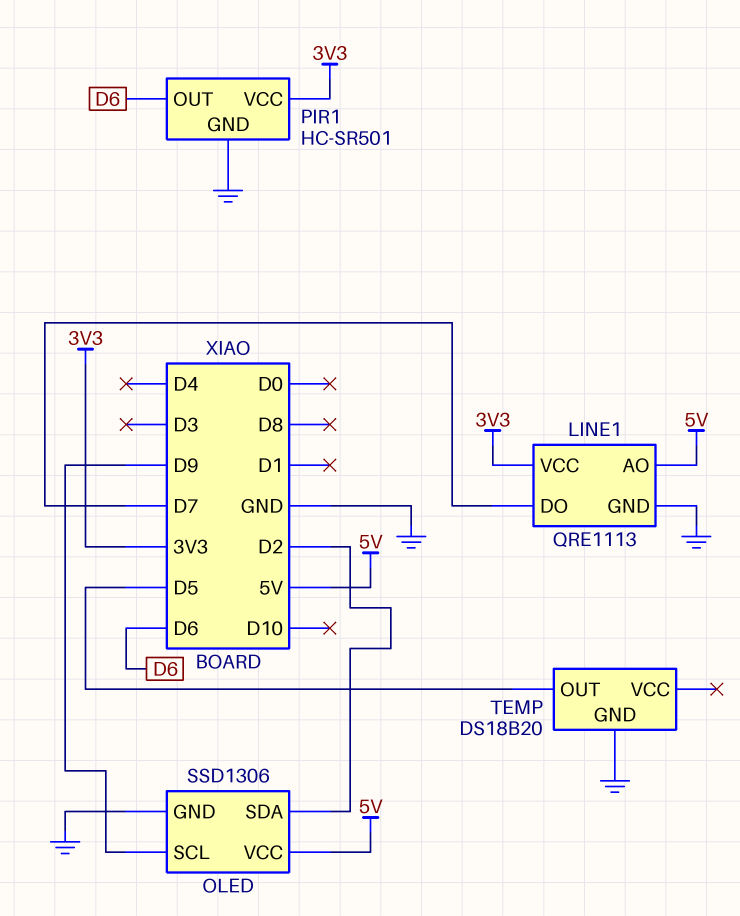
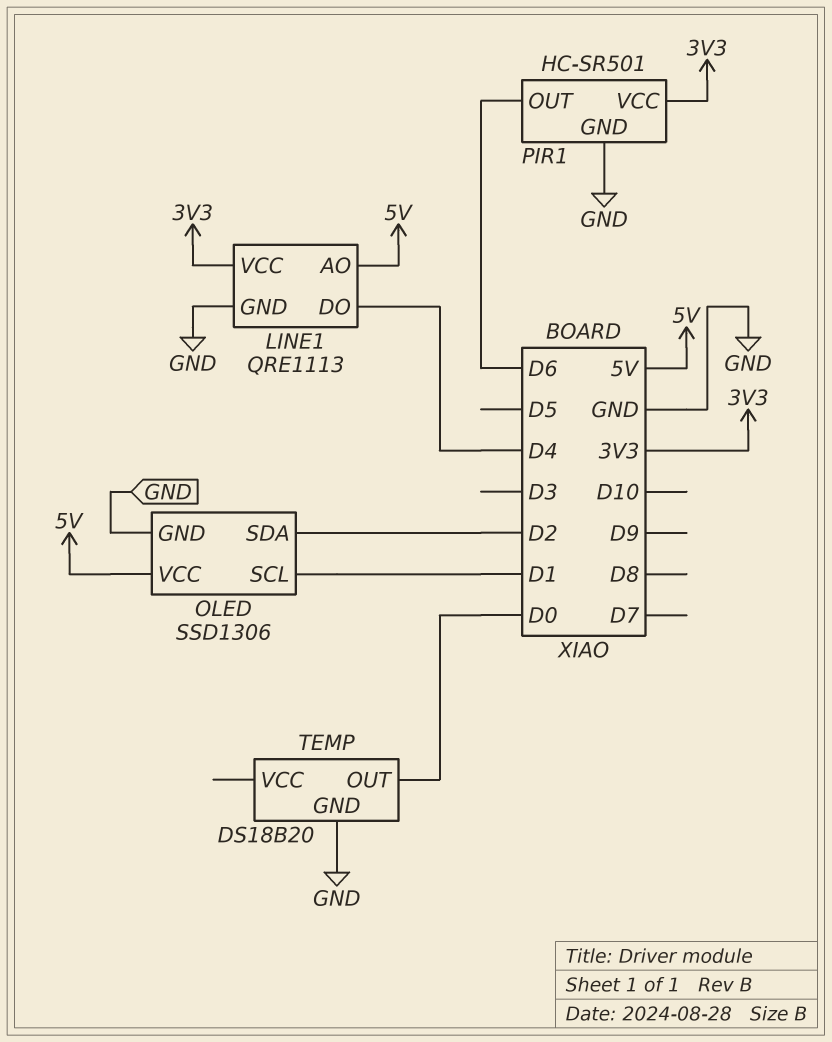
LINE1 pin DO: D7 -> D4
OLED pin SCL: D9 -> D1
TEMP pin OUT: D5 -> D0

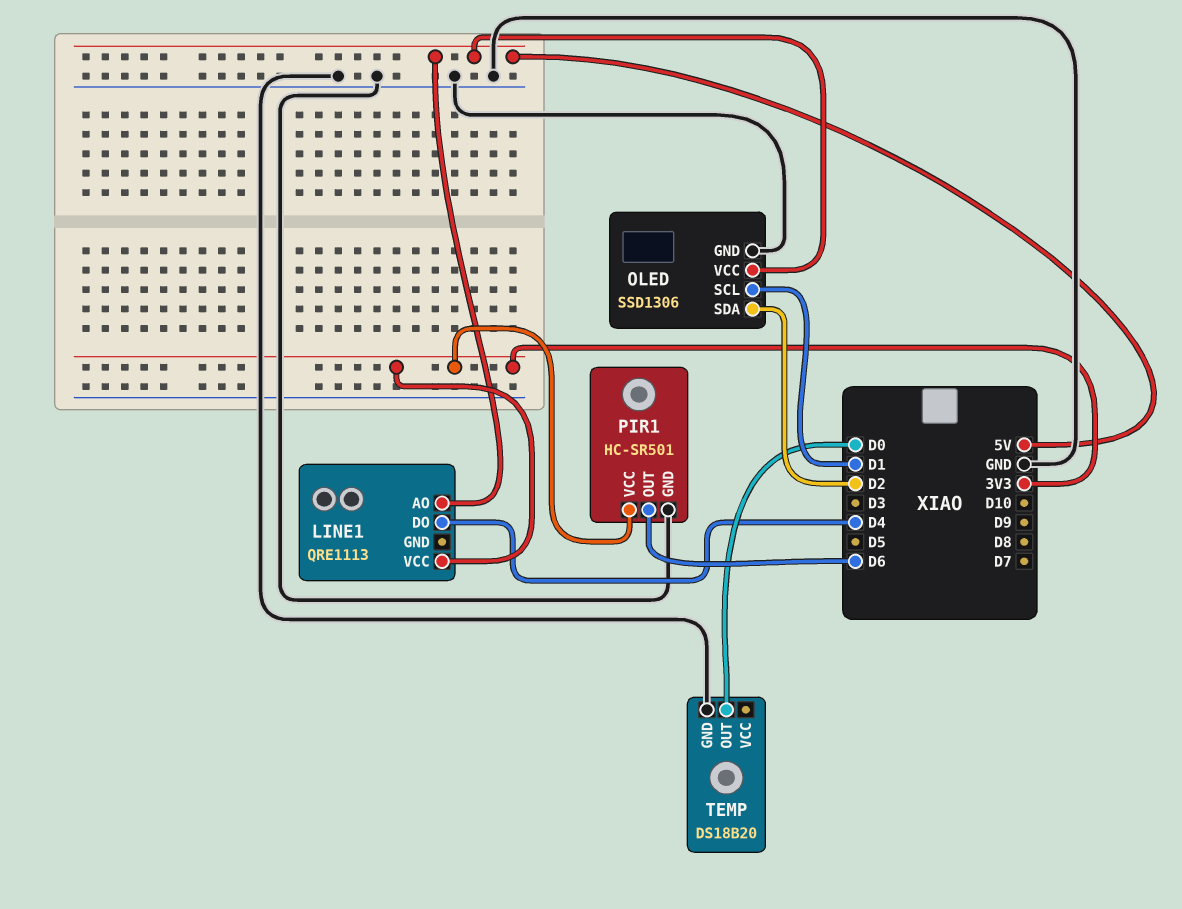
LINE1 pin GND: GND -> none

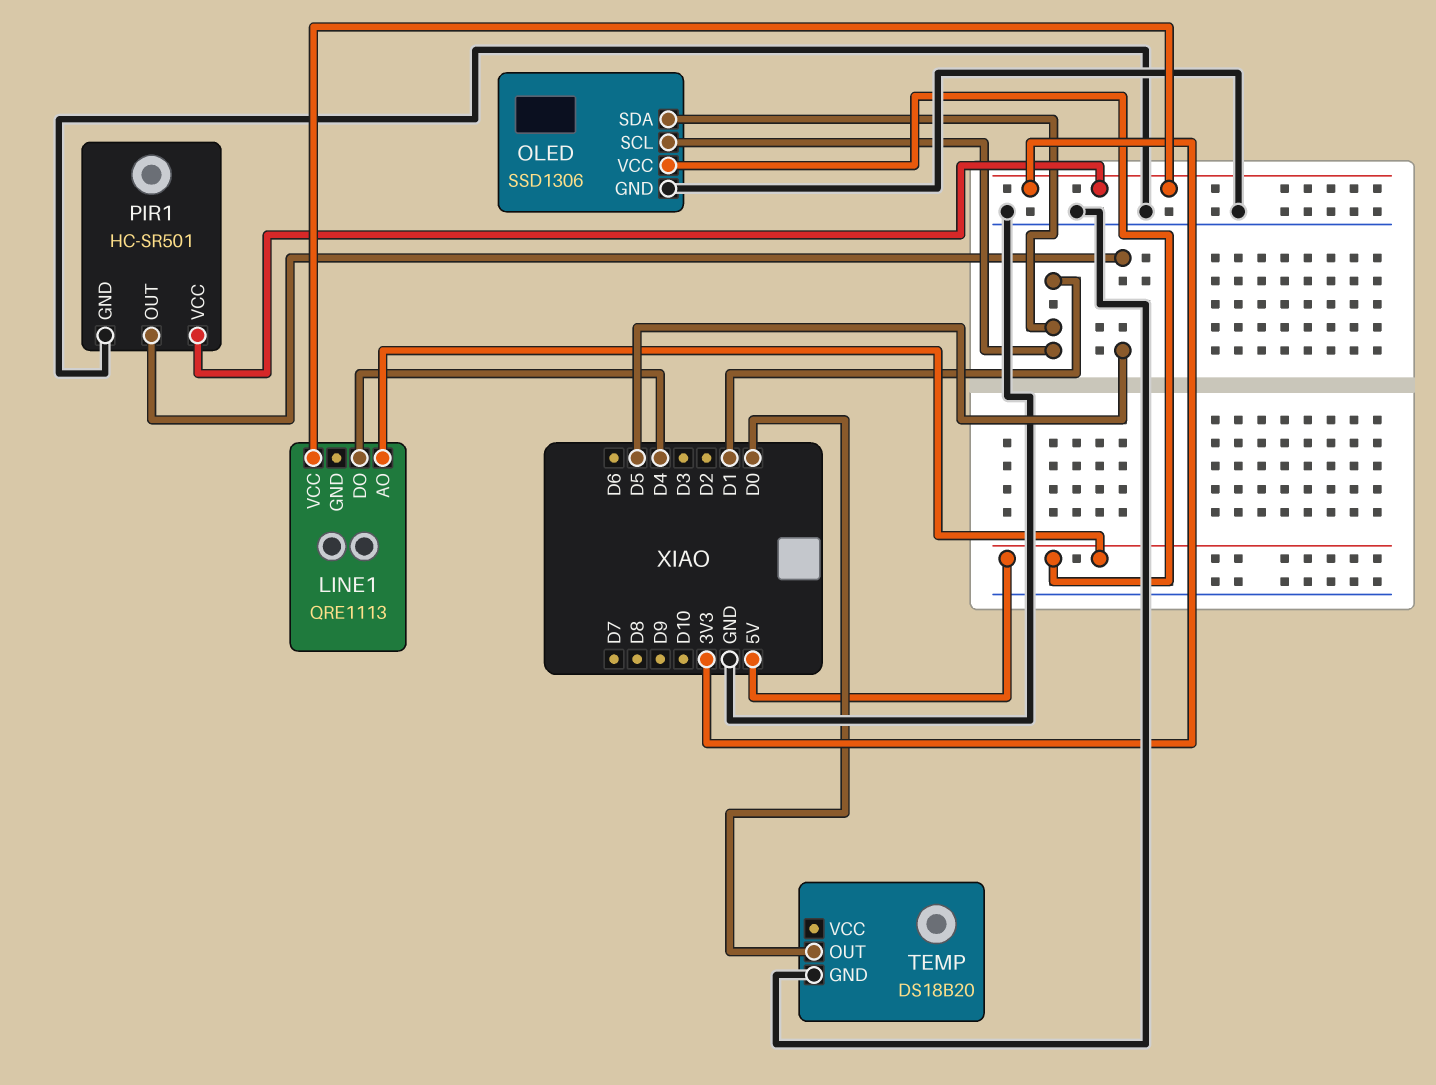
OLED pin SDA: D2 -> D1
PIR1 pin OUT: D6 -> D5

